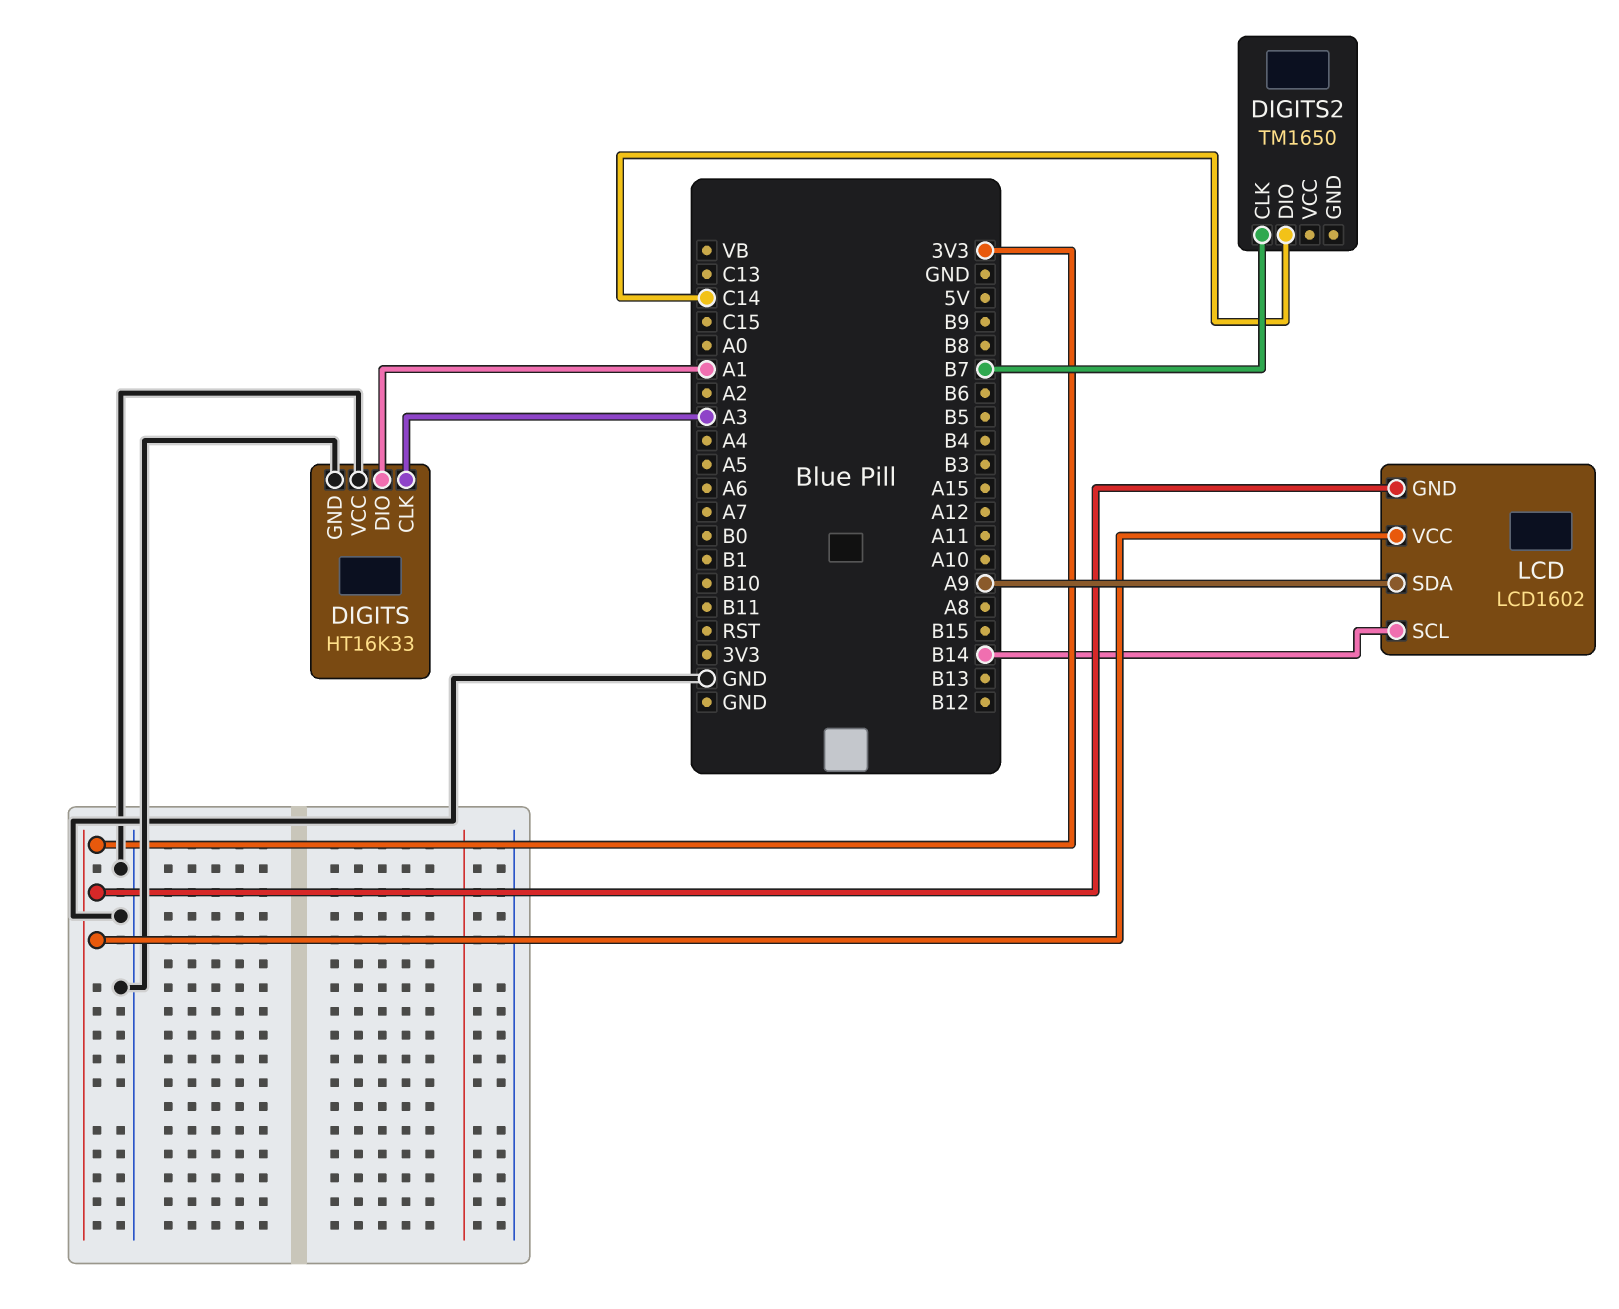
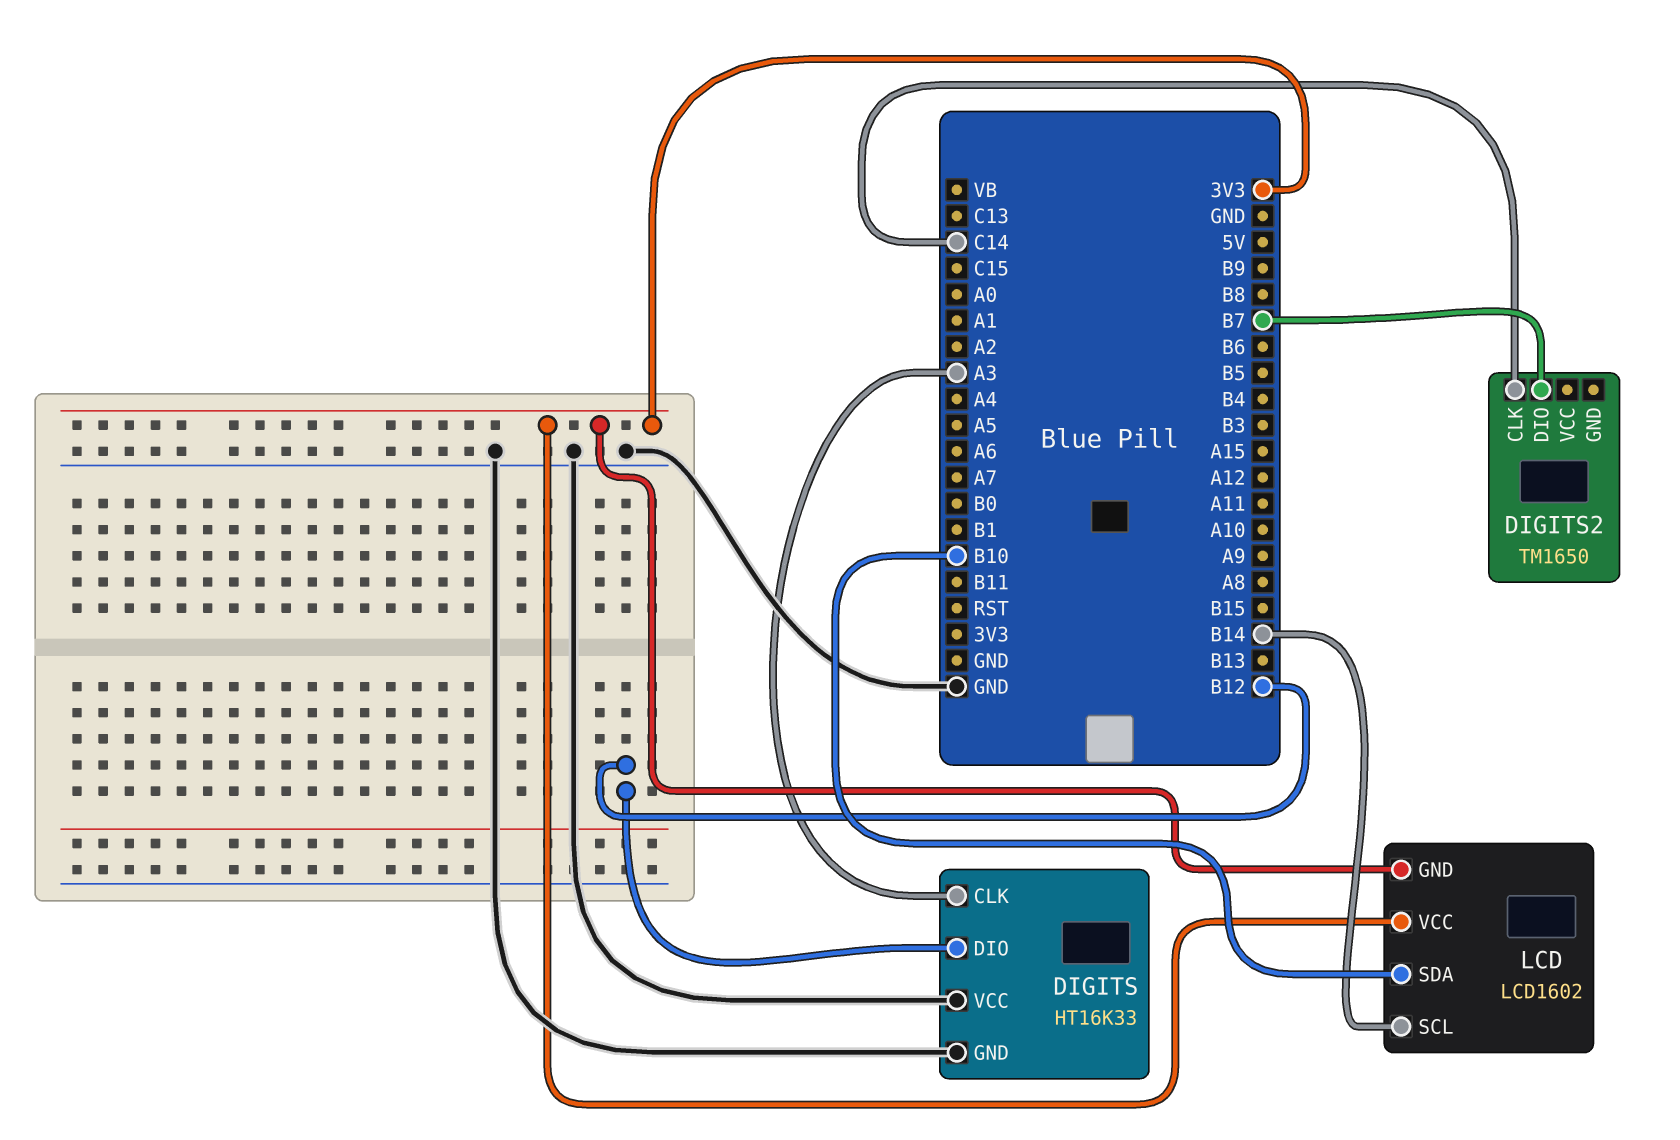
DIGITS pin DIO: A1 -> B12
DIGITS2 pin CLK: B7 -> C14
DIGITS2 pin DIO: C14 -> B7
LCD pin SDA: A9 -> B10

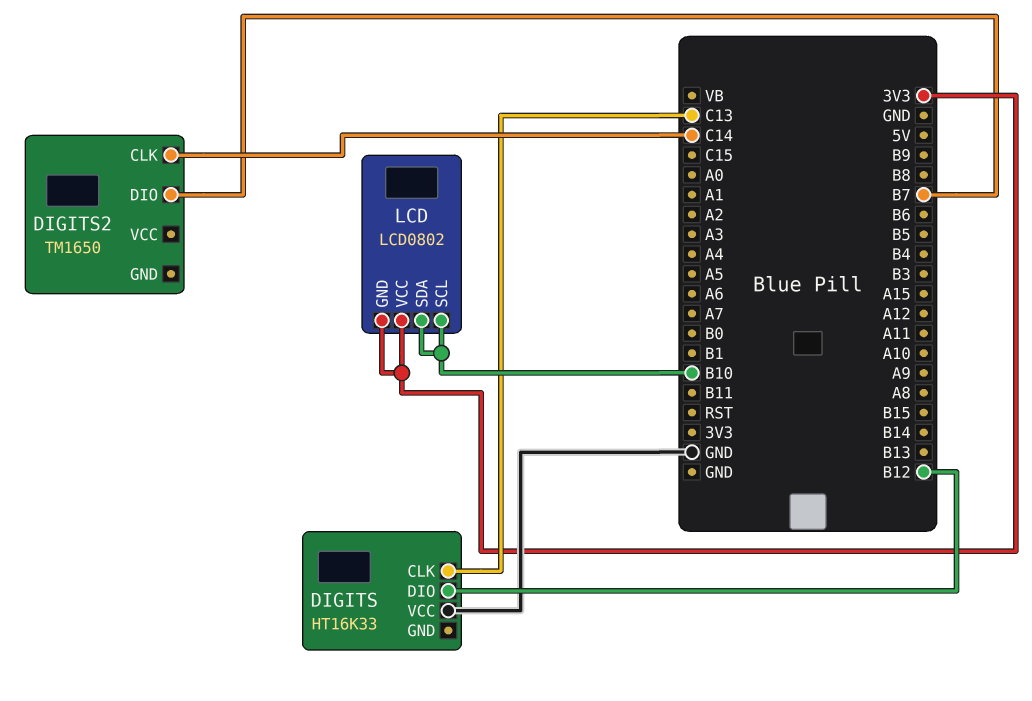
DIGITS pin CLK: A3 -> C13
DIGITS pin GND: GND -> none
LCD: LCD1602 -> LCD0802
LCD pin SCL: B14 -> B10

